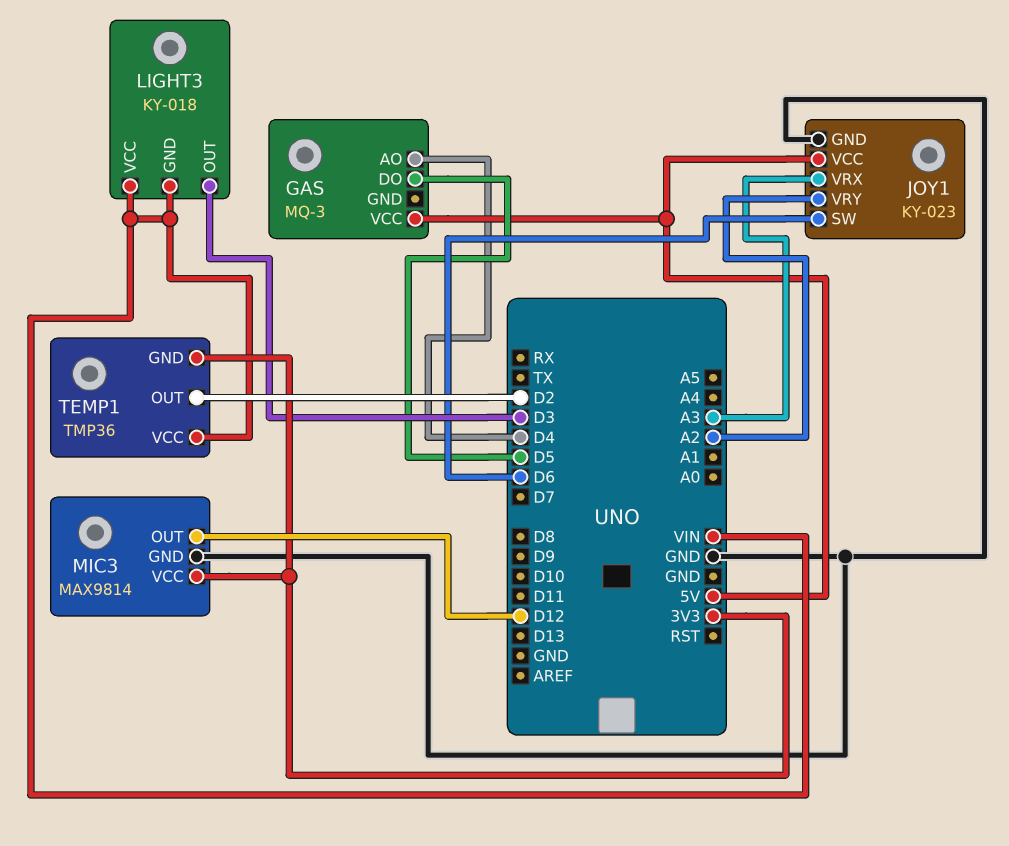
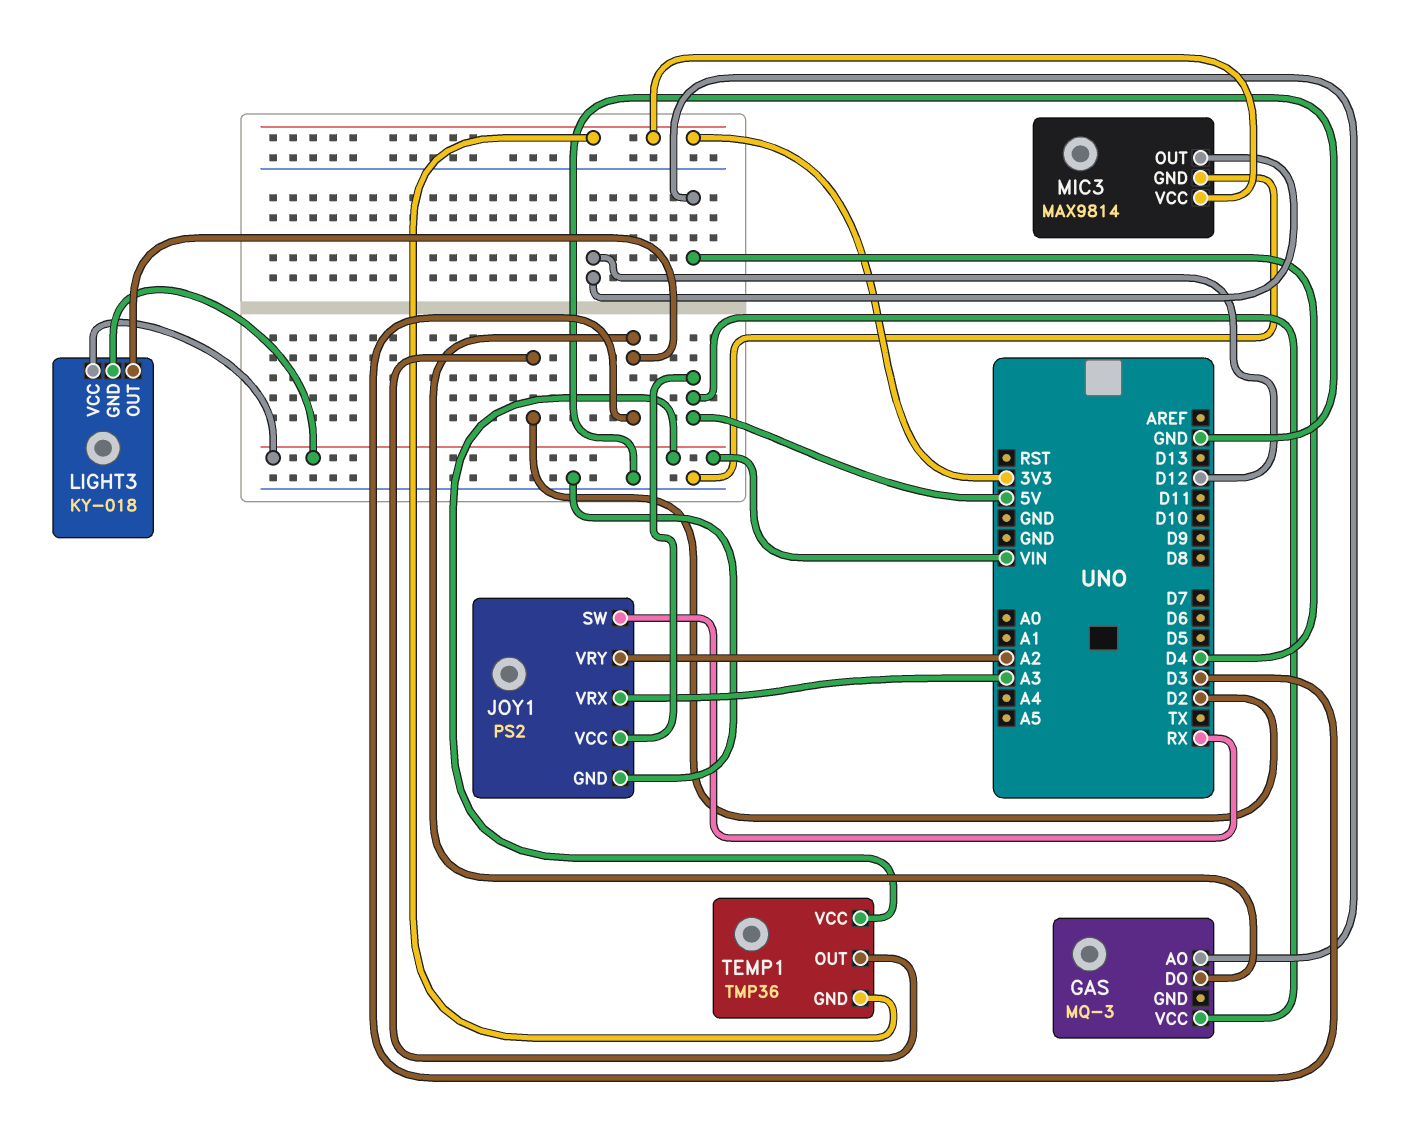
GAS pin DO: D5 -> D3
JOY1: KY-023 -> PS2
JOY1 pin SW: D6 -> RX

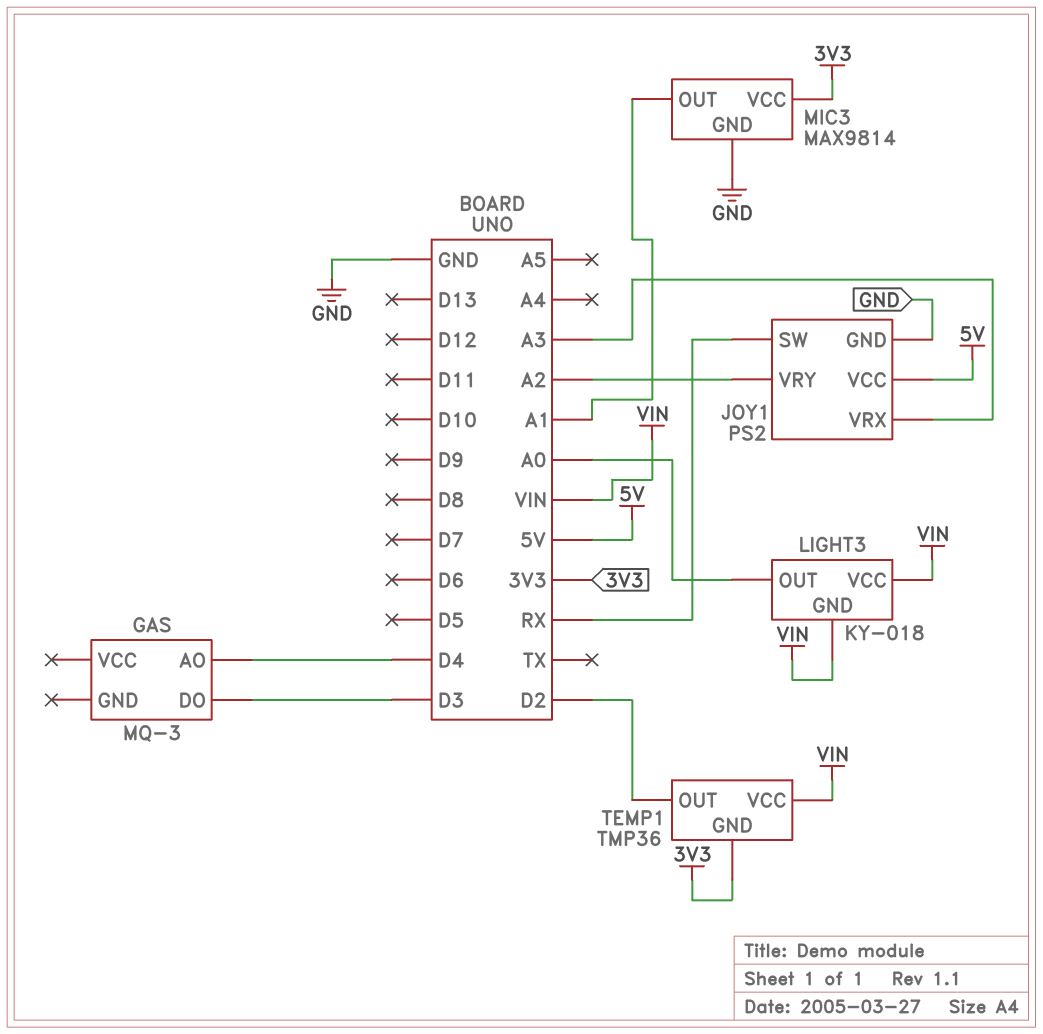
GAS pin VCC: 5V -> none
LIGHT3 pin OUT: D3 -> A0
MIC3 pin OUT: D12 -> A1

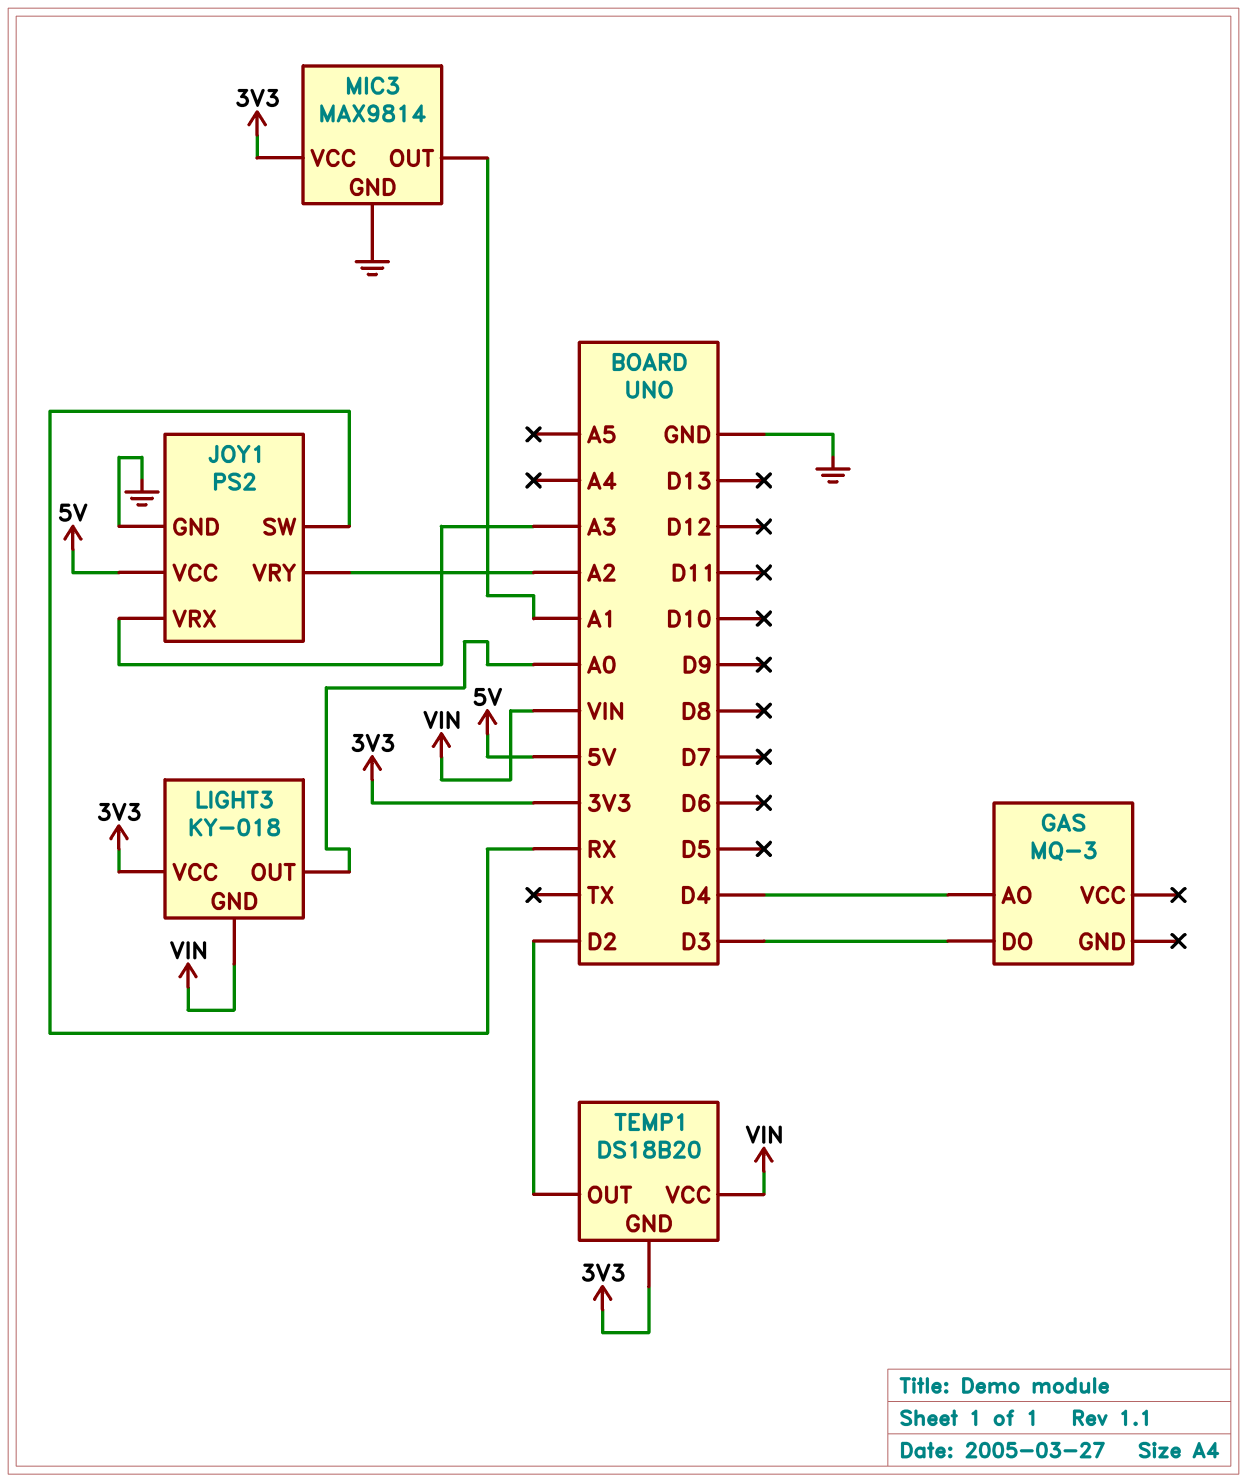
LIGHT3 pin VCC: VIN -> 3V3
TEMP1: TMP36 -> DS18B20

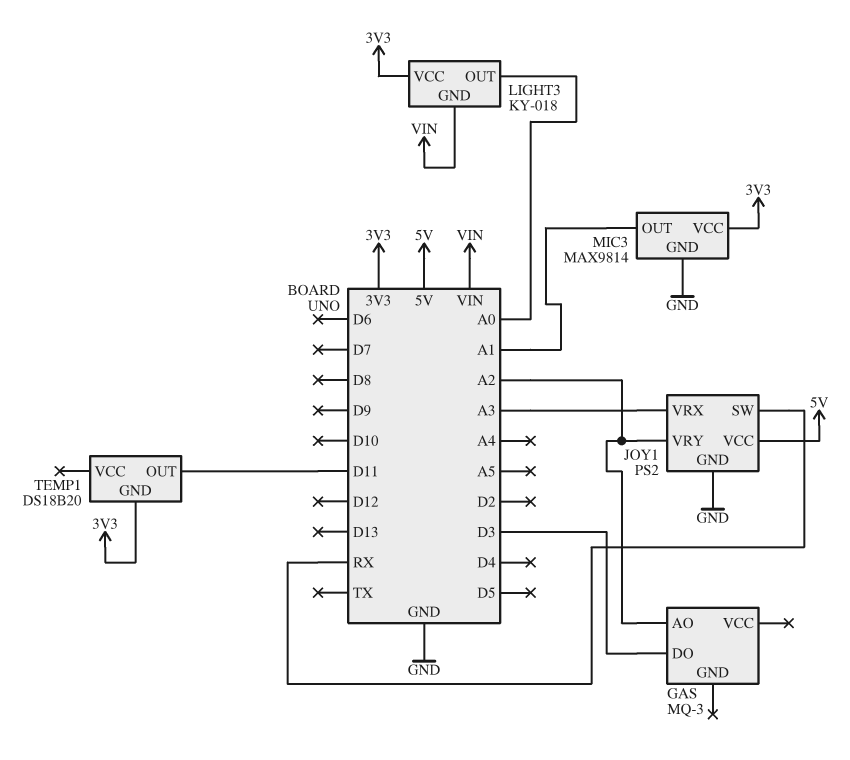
GAS pin AO: D4 -> A2
TEMP1 pin OUT: D2 -> D11
TEMP1 pin VCC: VIN -> none

